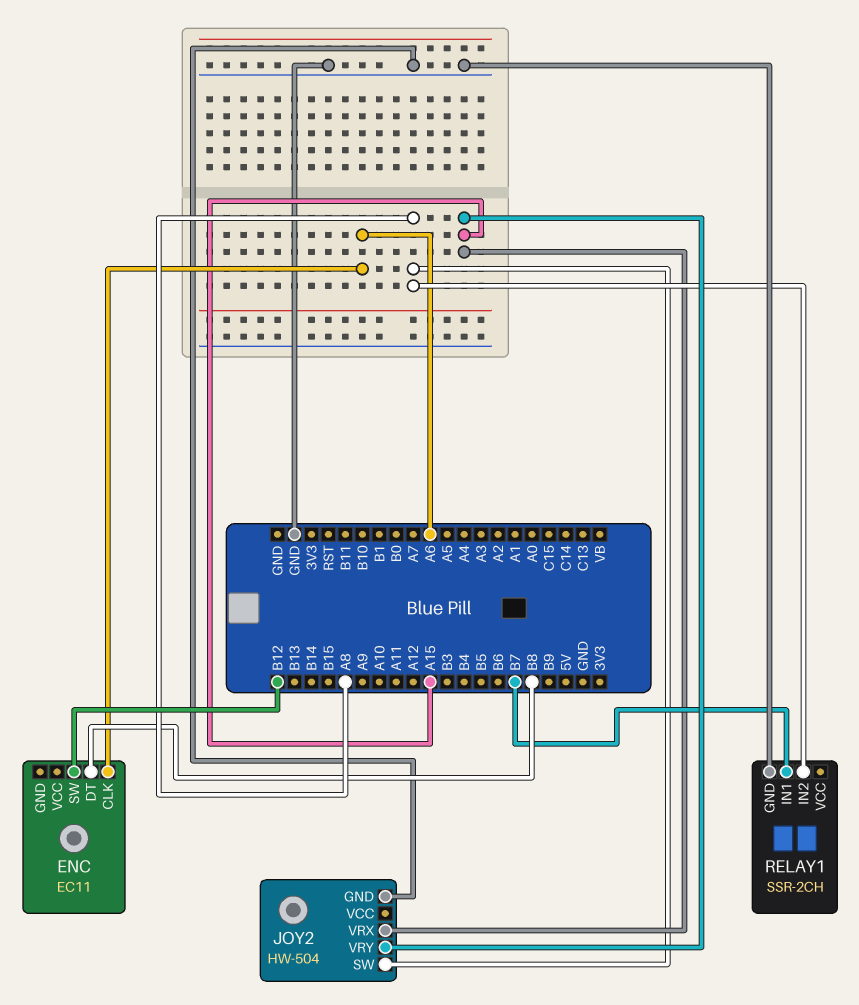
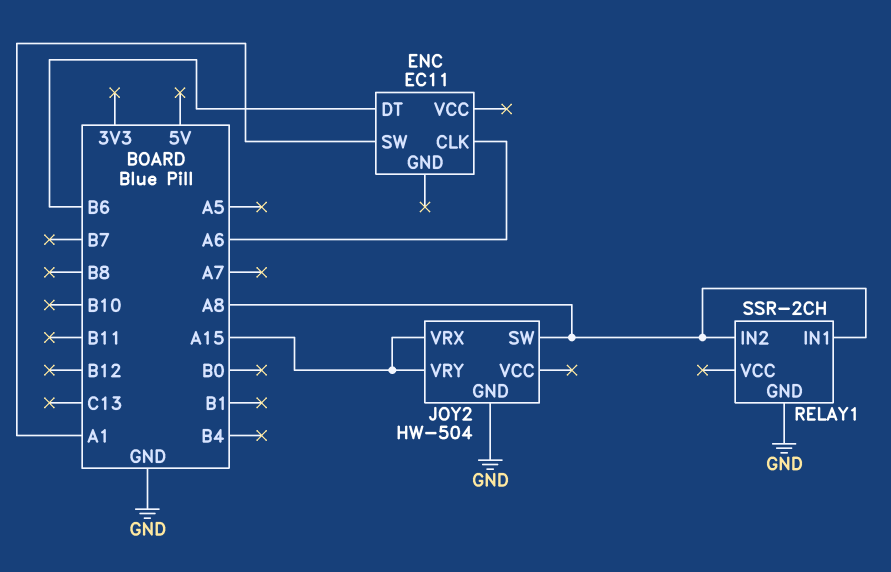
ENC pin DT: B8 -> B6
ENC pin SW: B12 -> A1
RELAY1 pin IN1: B7 -> A8

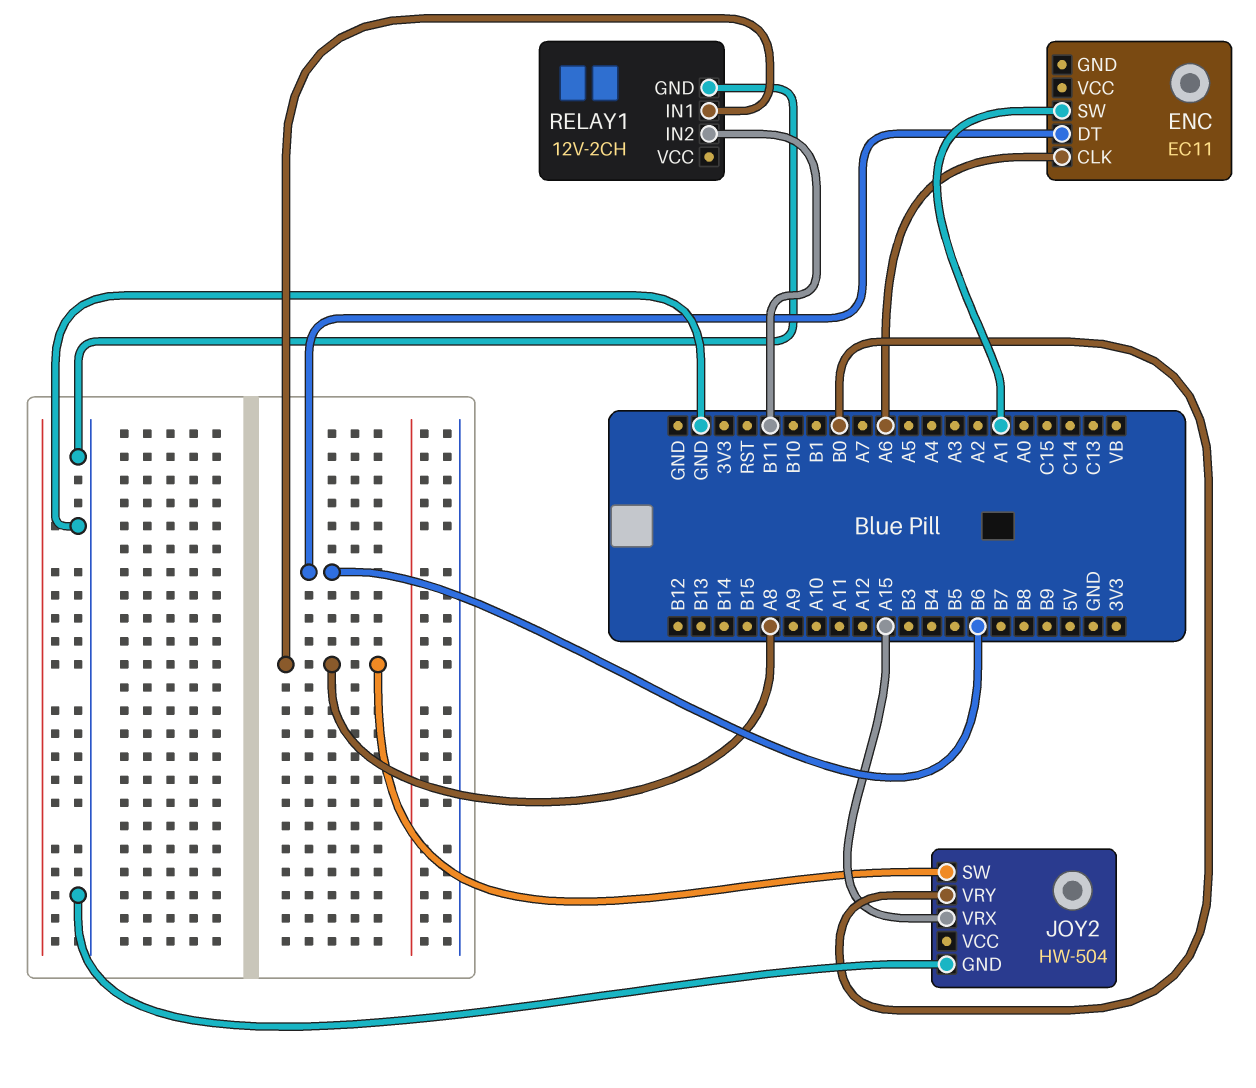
JOY2 pin VRY: A15 -> B0
RELAY1: SSR-2CH -> 12V-2CH
RELAY1 pin IN2: A8 -> B11

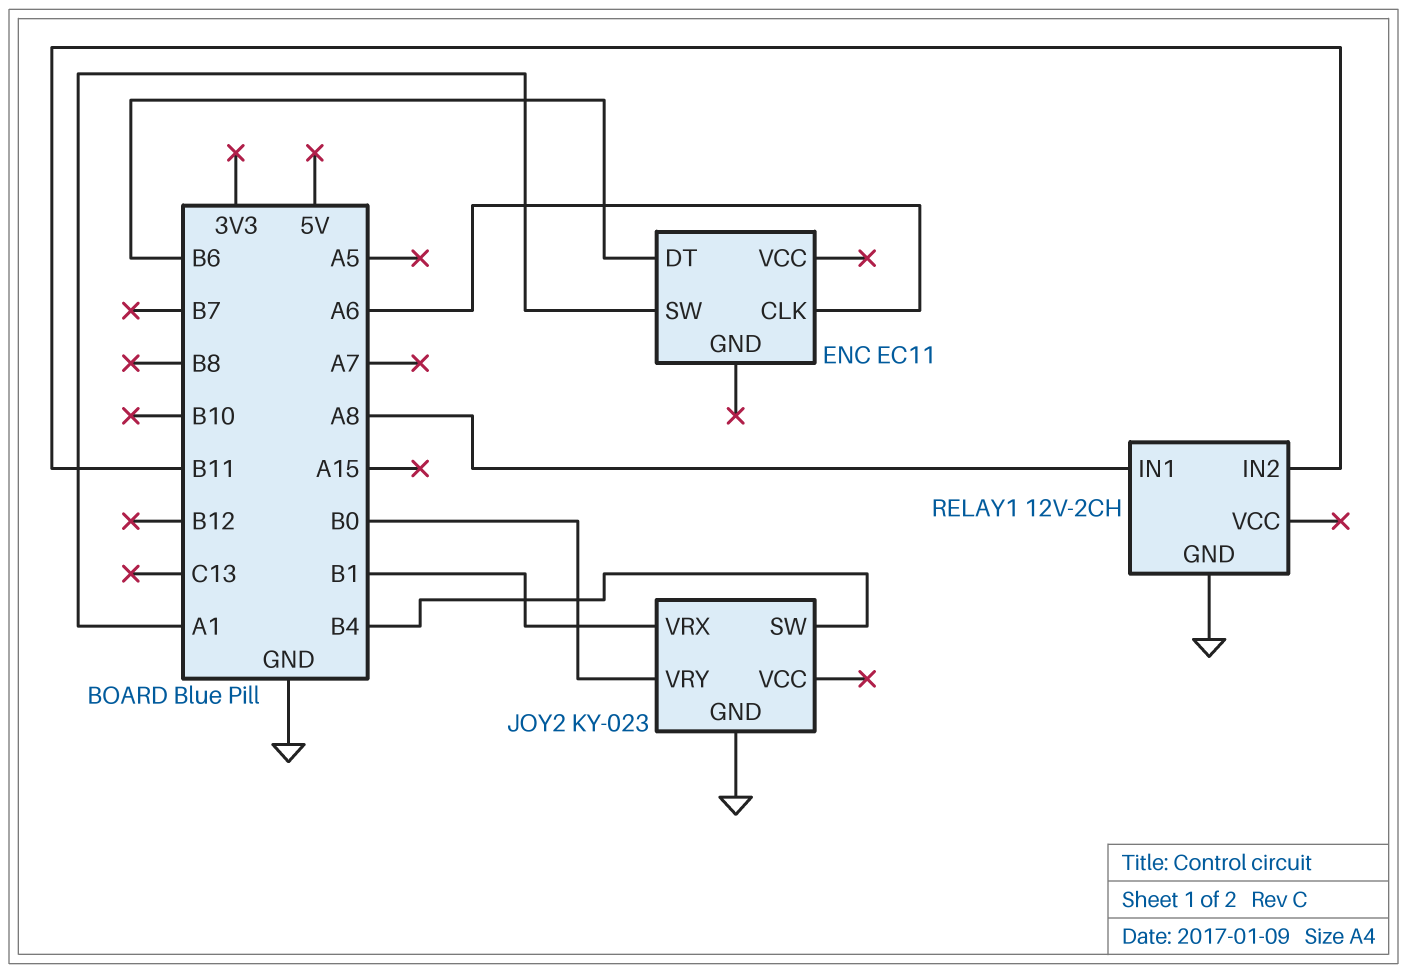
JOY2: HW-504 -> KY-023
JOY2 pin SW: A8 -> B4
JOY2 pin VRX: A15 -> B1

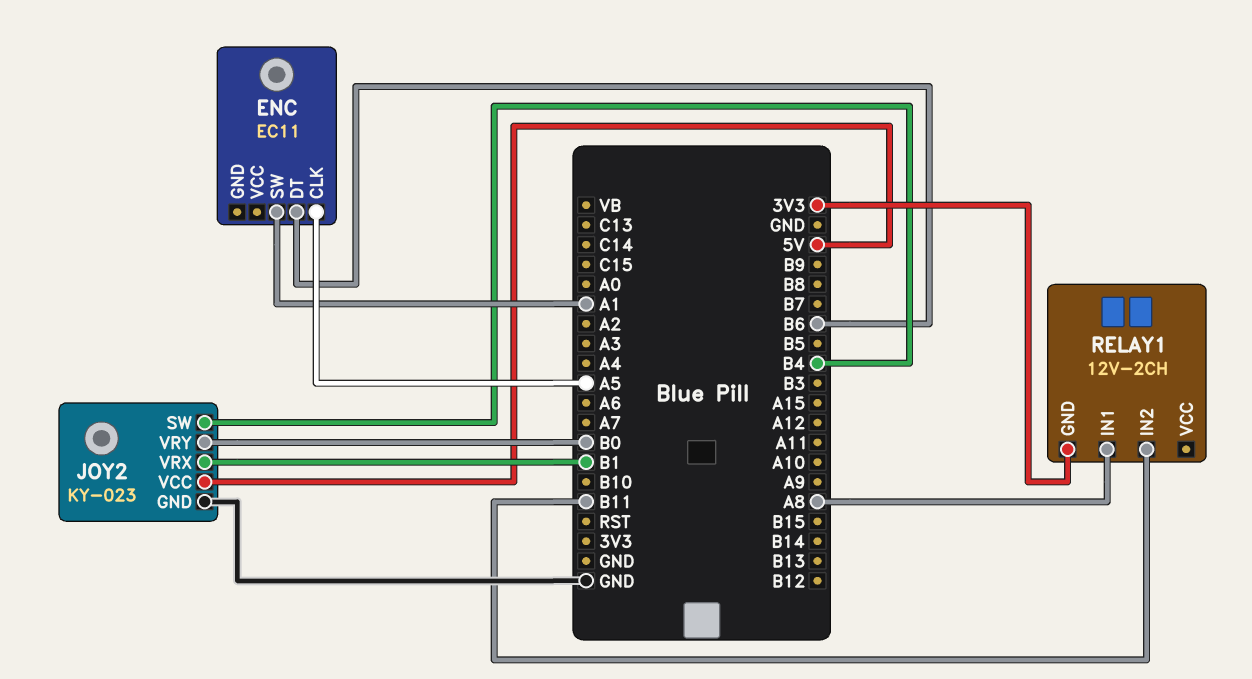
ENC pin CLK: A6 -> A5
JOY2 pin VCC: none -> 5V
RELAY1 pin GND: GND -> 3V3

